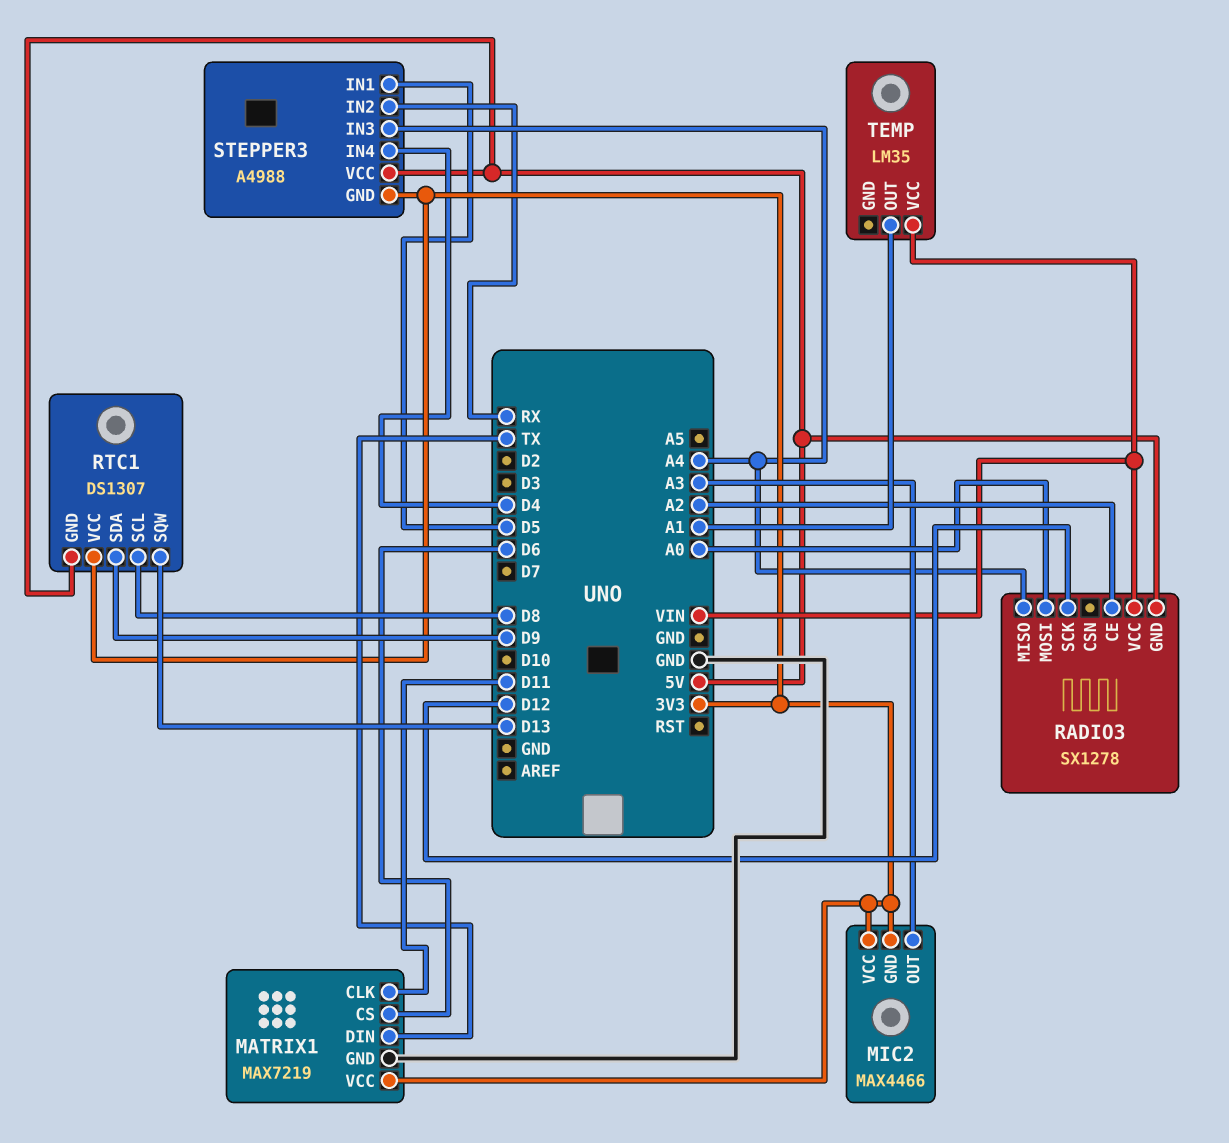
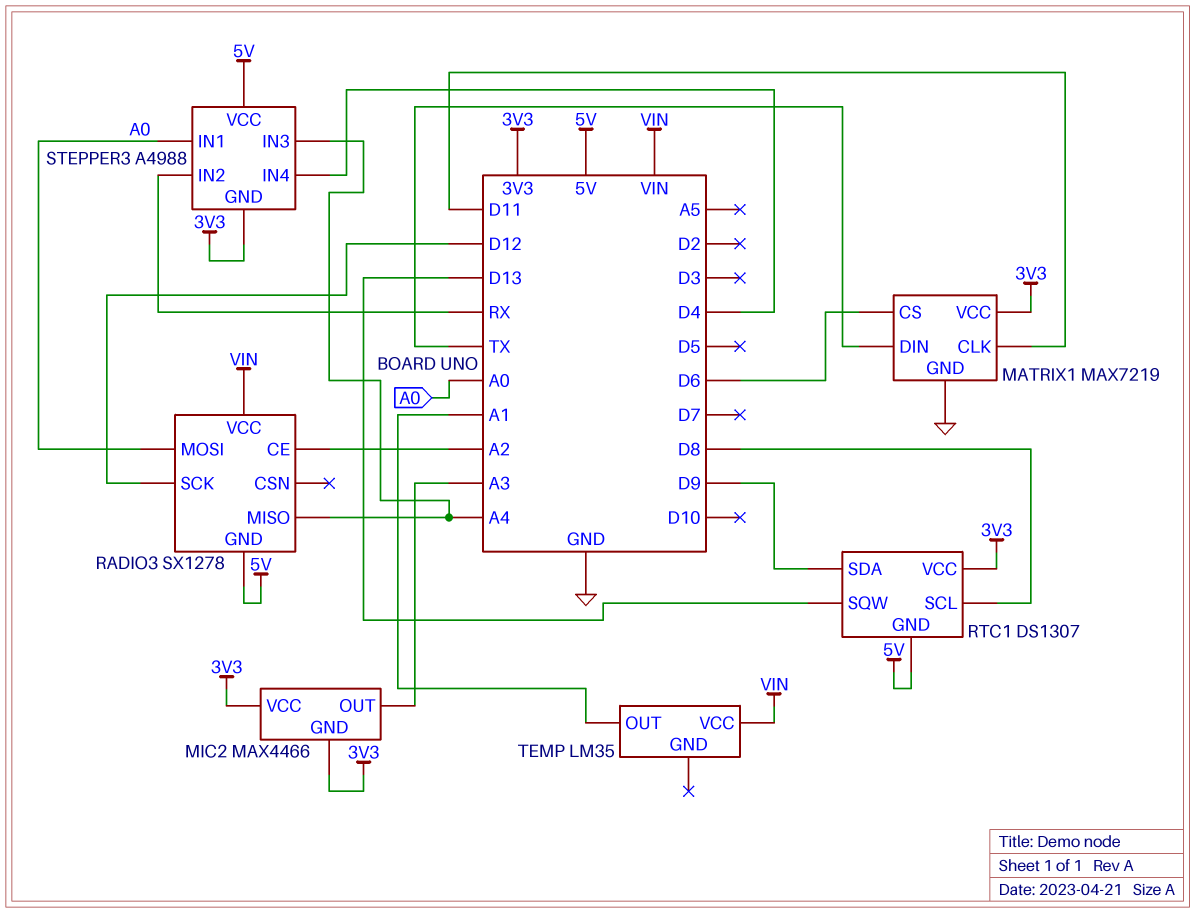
STEPPER3 pin IN1: D5 -> A0

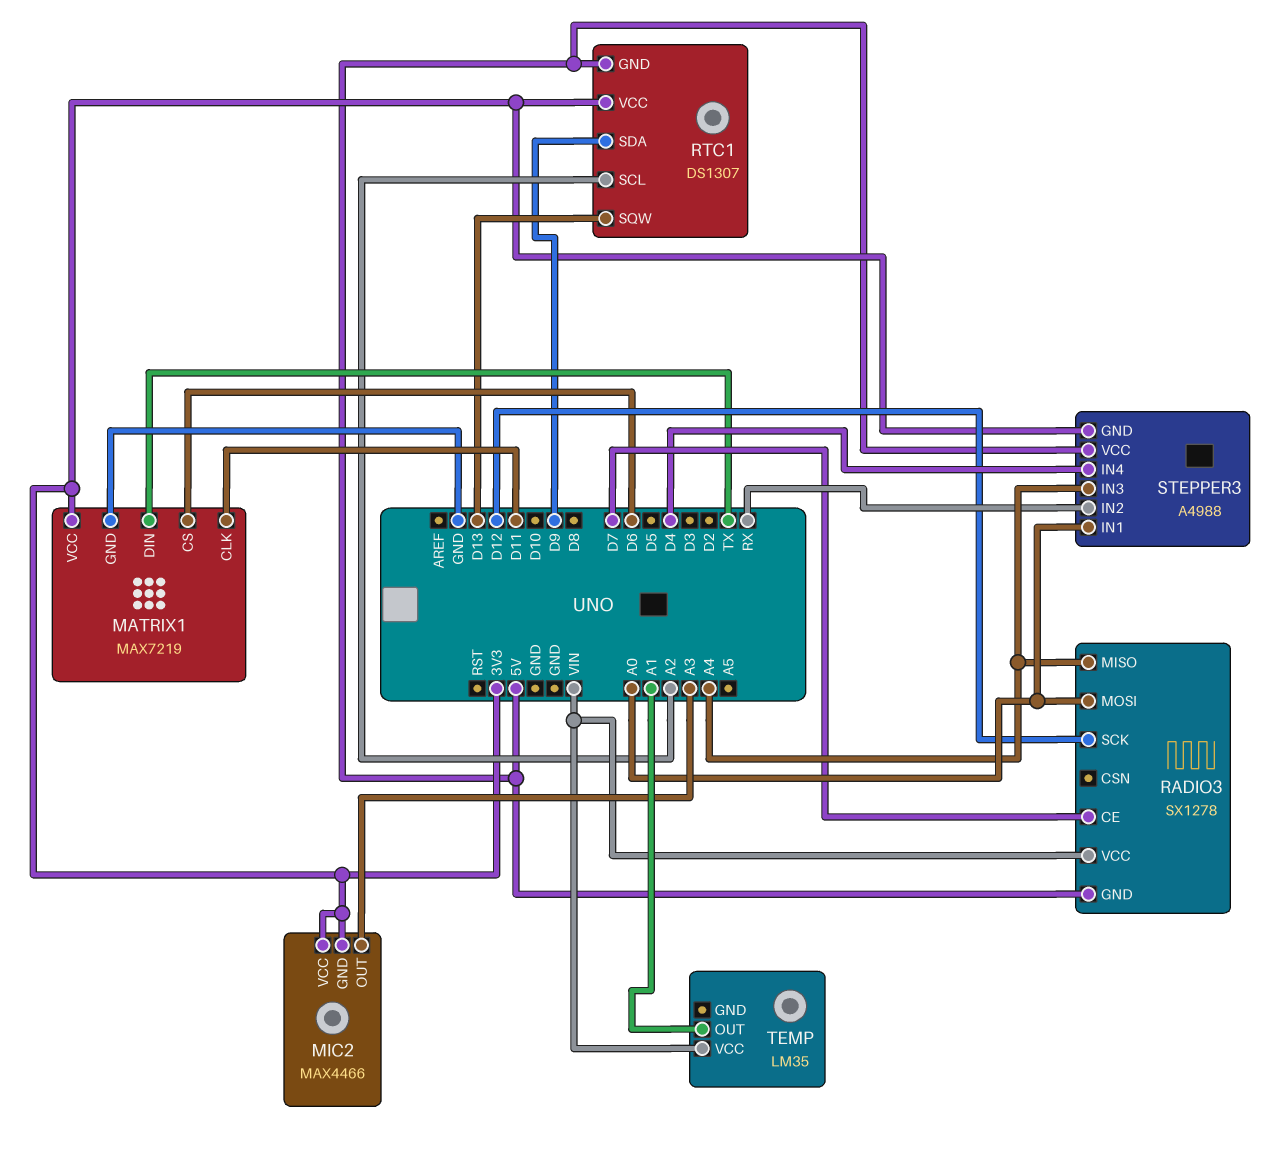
RADIO3 pin CE: A2 -> D7
RTC1 pin SCL: D8 -> A2

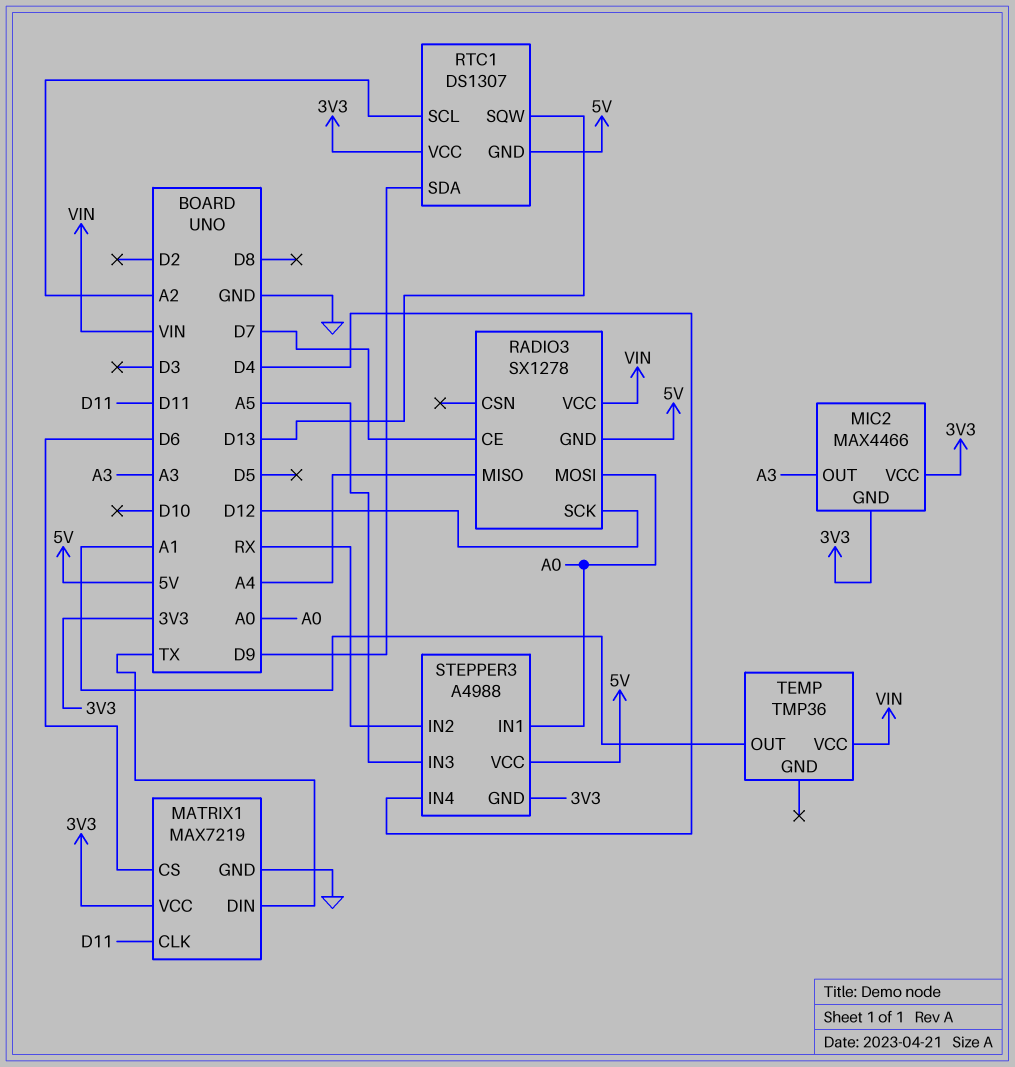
STEPPER3 pin IN3: A4 -> A5
TEMP: LM35 -> TMP36

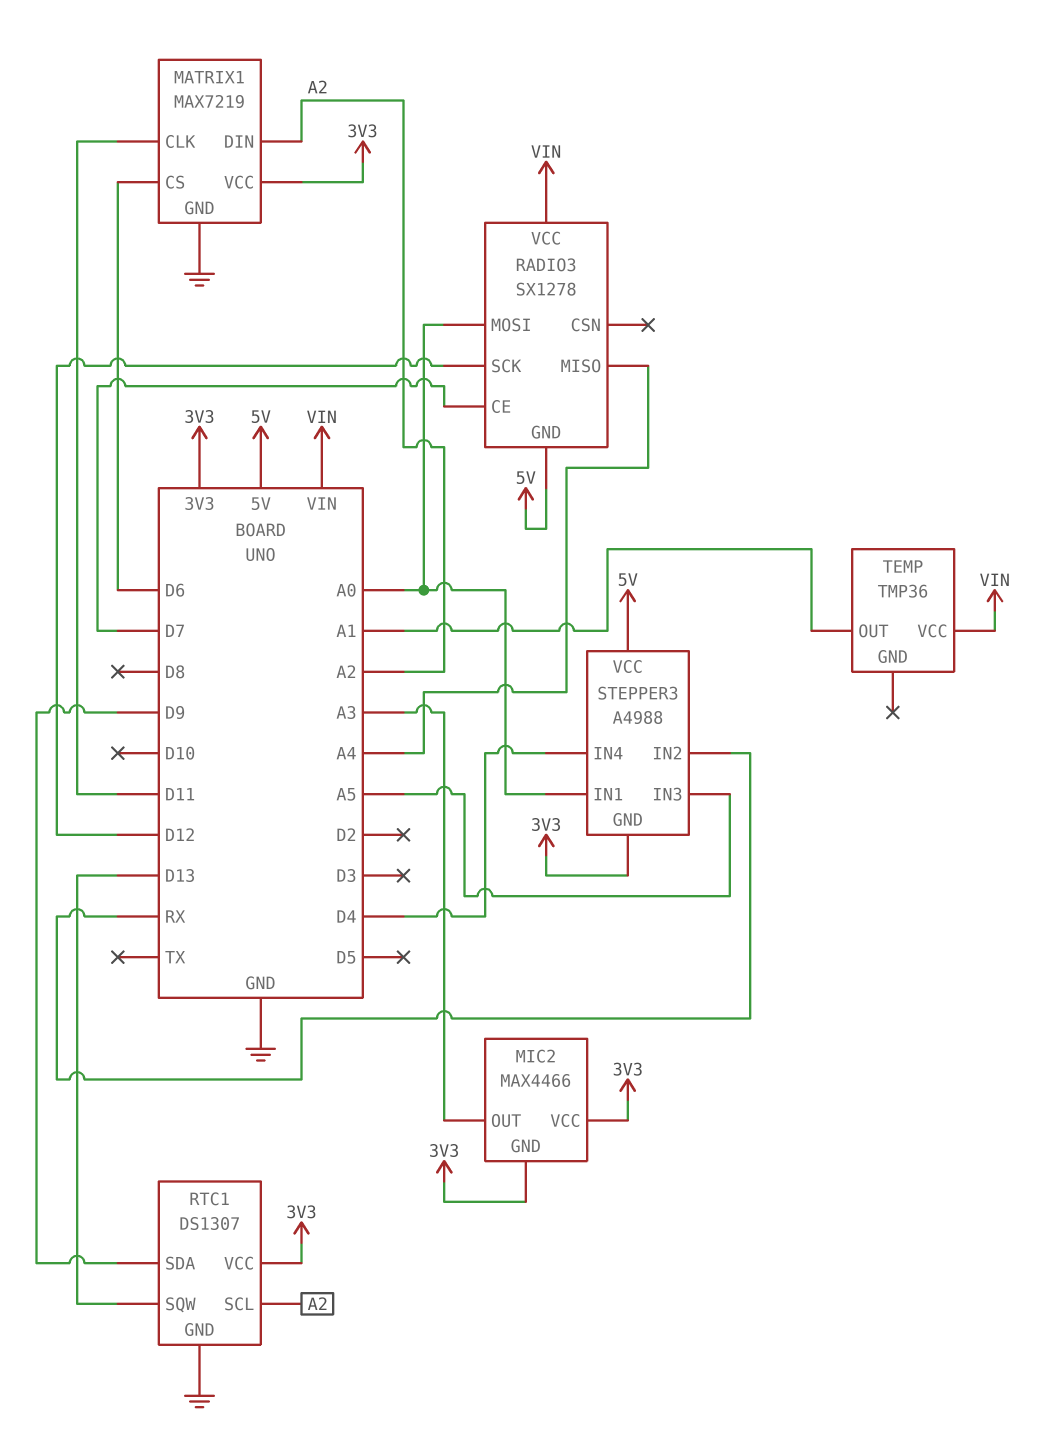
MATRIX1 pin DIN: TX -> A2
RTC1 pin GND: 5V -> GND

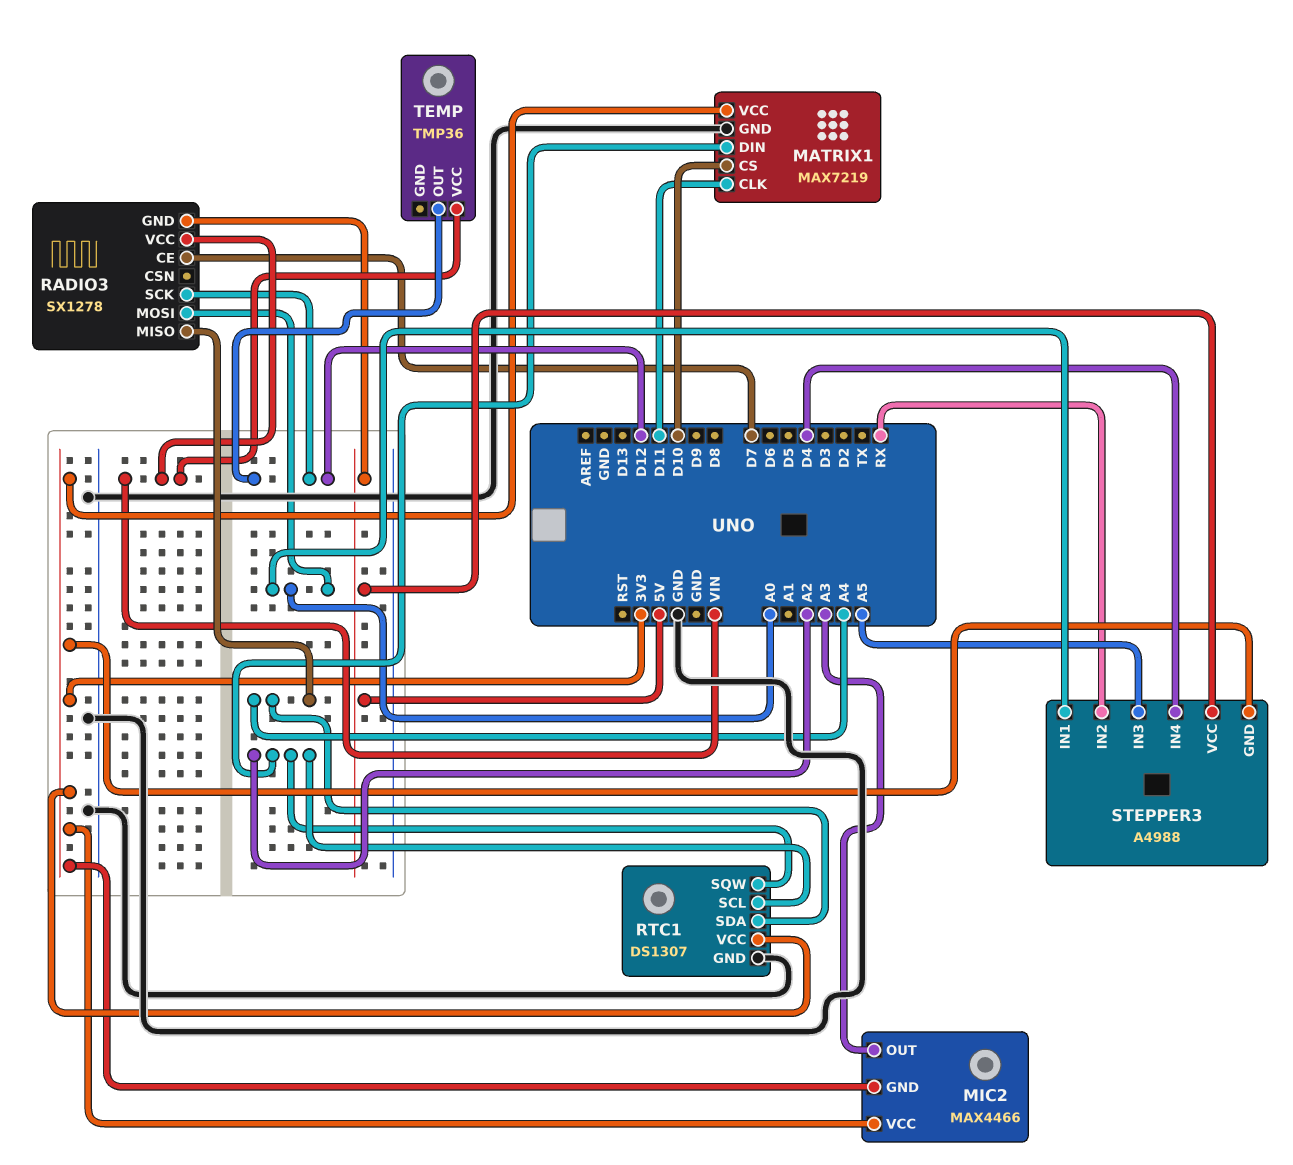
MATRIX1 pin CS: D6 -> D10
RTC1 pin SDA: D9 -> A4
RTC1 pin SQW: D13 -> A2
TEMP pin OUT: A1 -> D12

